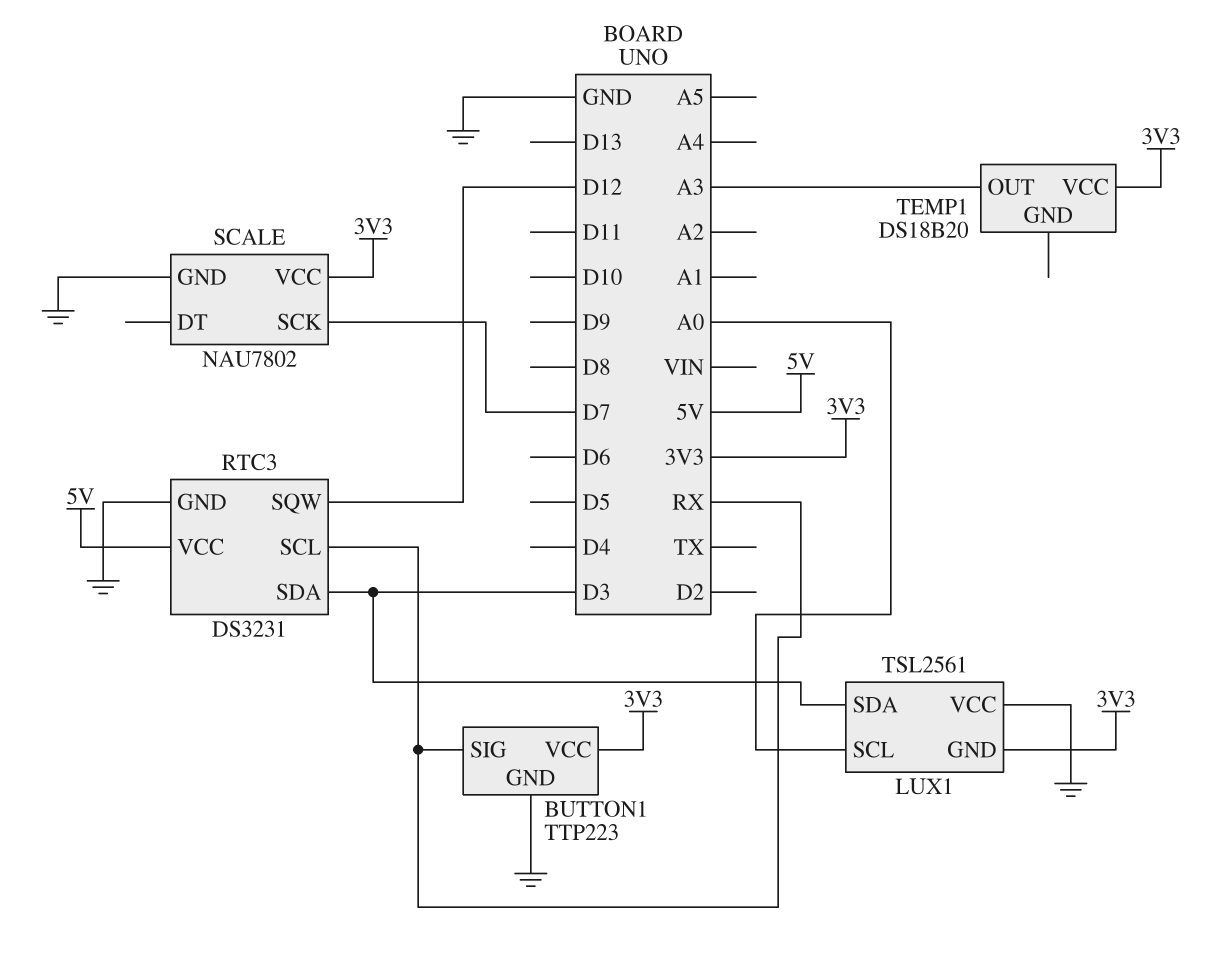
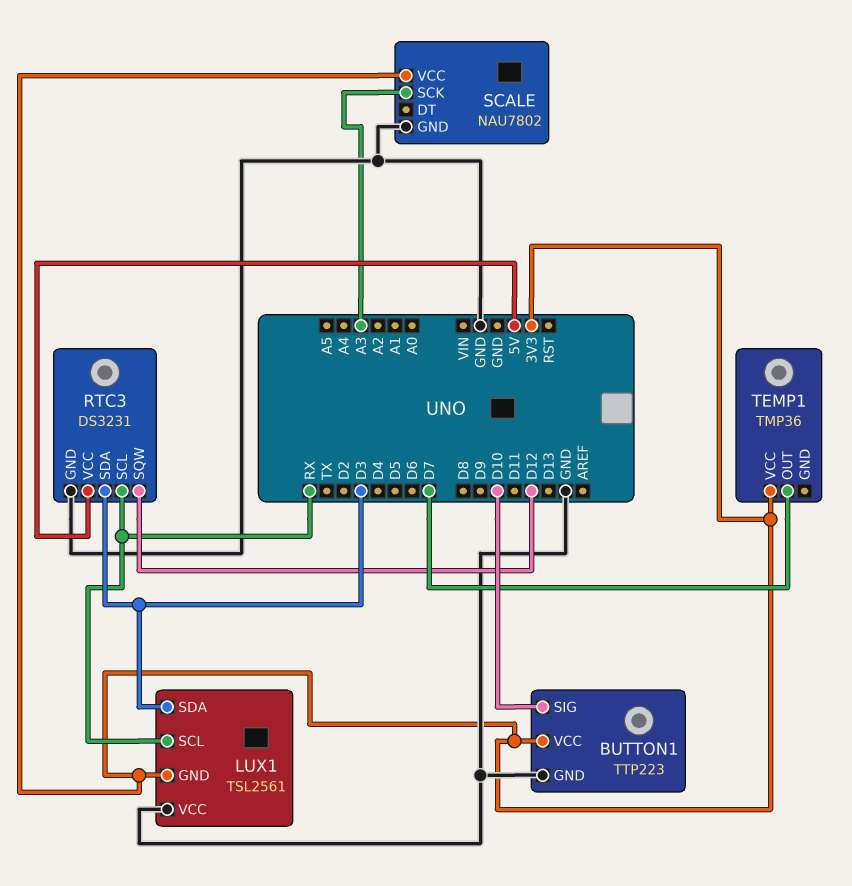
BUTTON1 pin SIG: RX -> D10
LUX1 pin SCL: A0 -> RX
SCALE pin SCK: D7 -> A3
TEMP1: DS18B20 -> TMP36
TEMP1 pin OUT: A3 -> D7

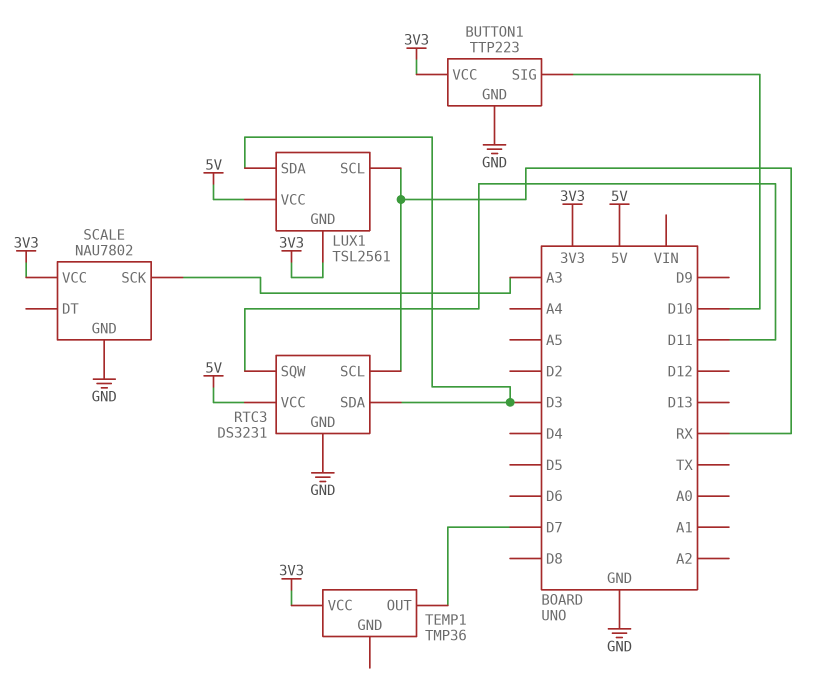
LUX1 pin VCC: GND -> 5V
RTC3 pin SQW: D12 -> D11

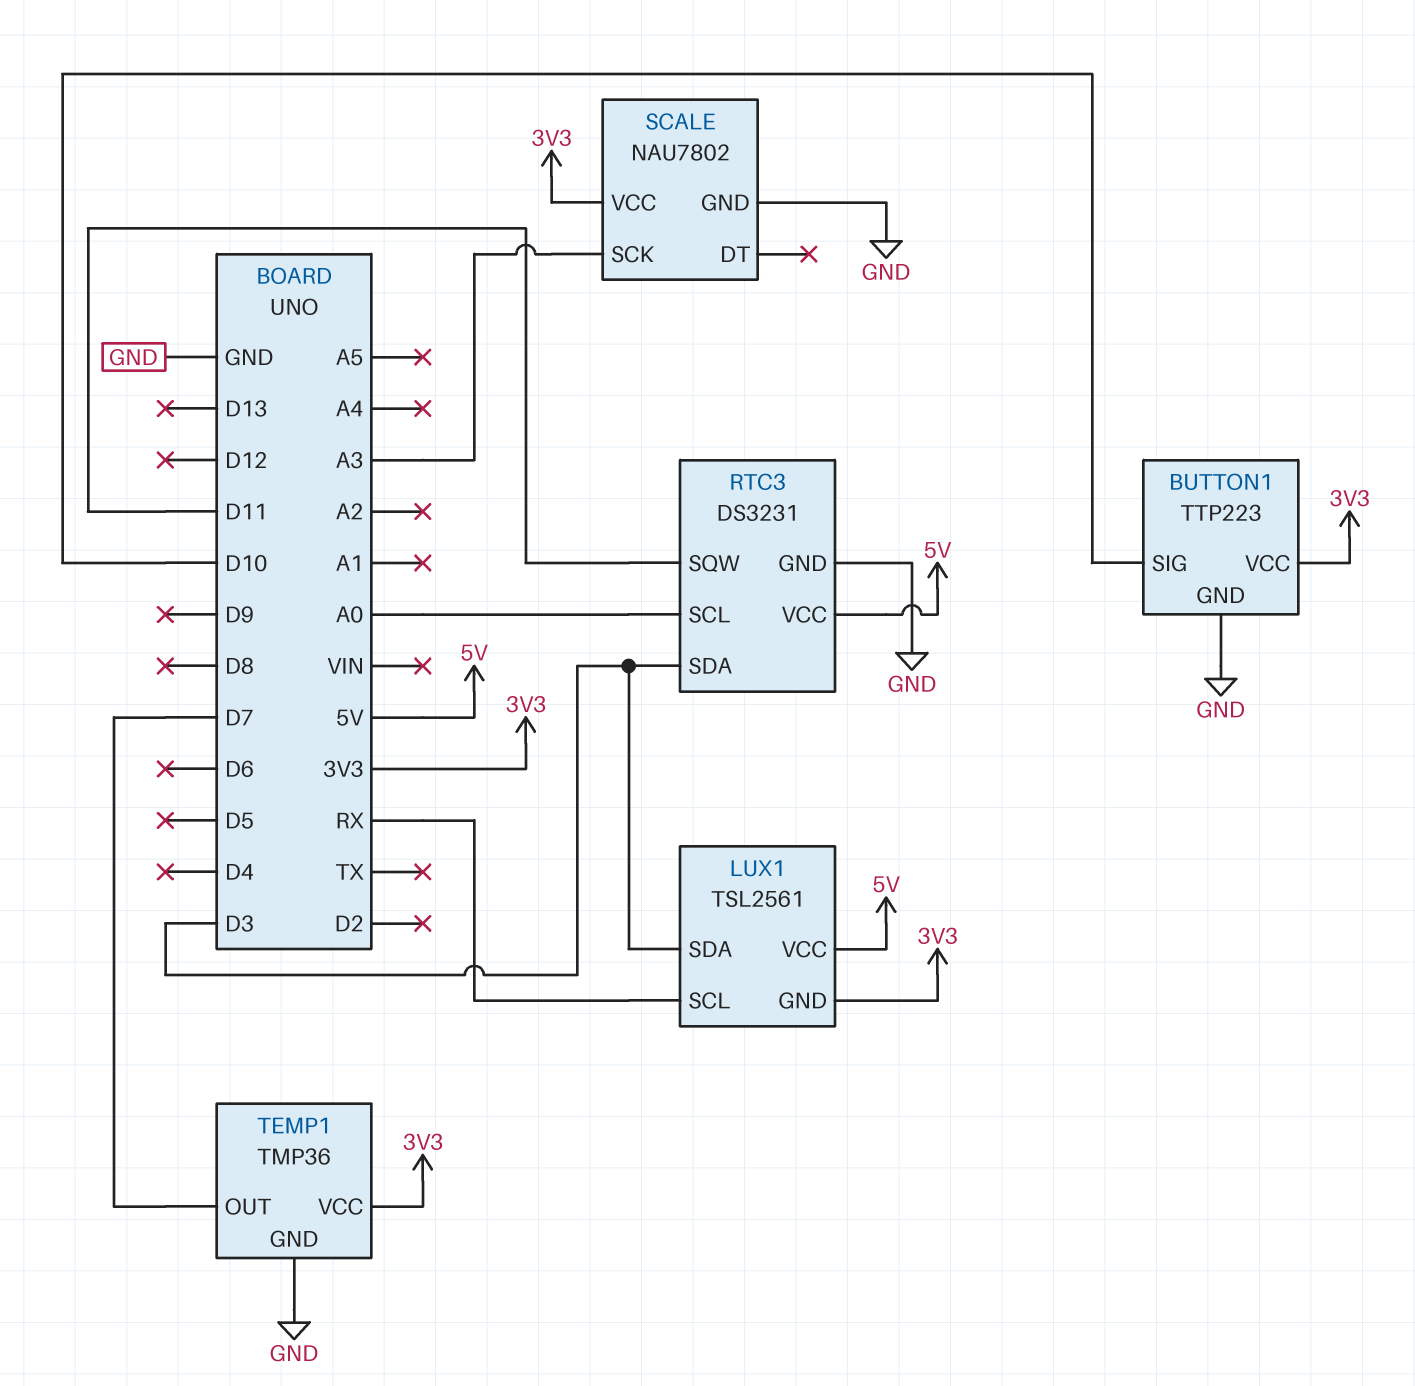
RTC3 pin SCL: RX -> A0
TEMP1 pin GND: none -> GND

